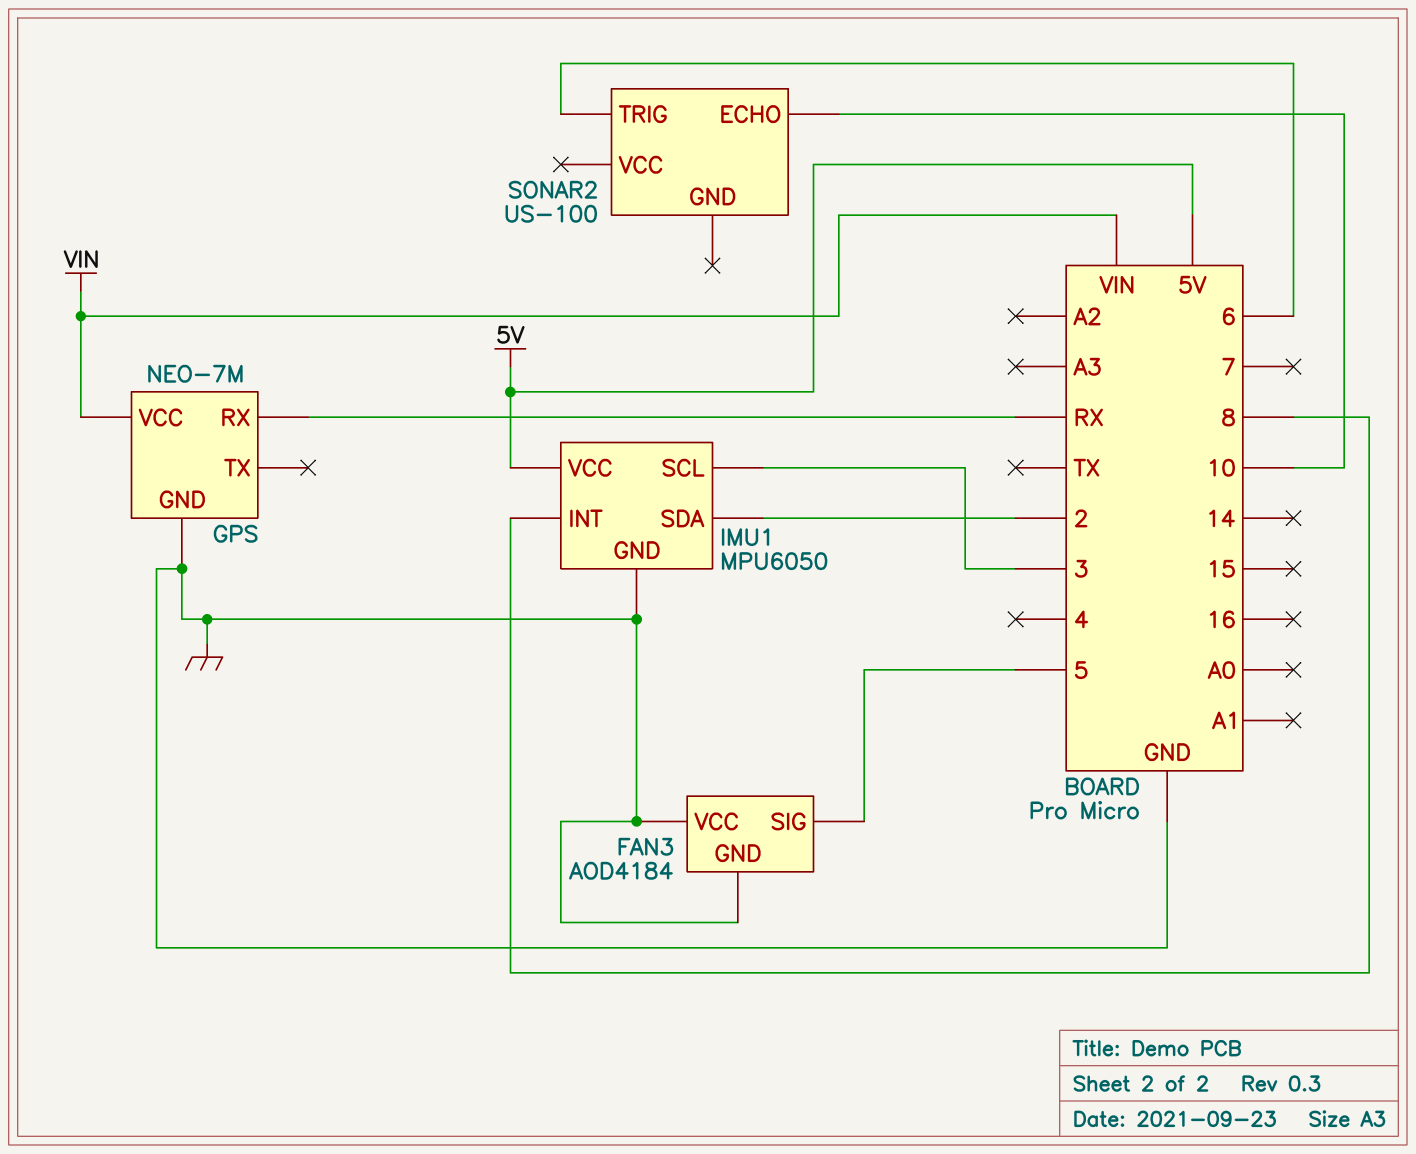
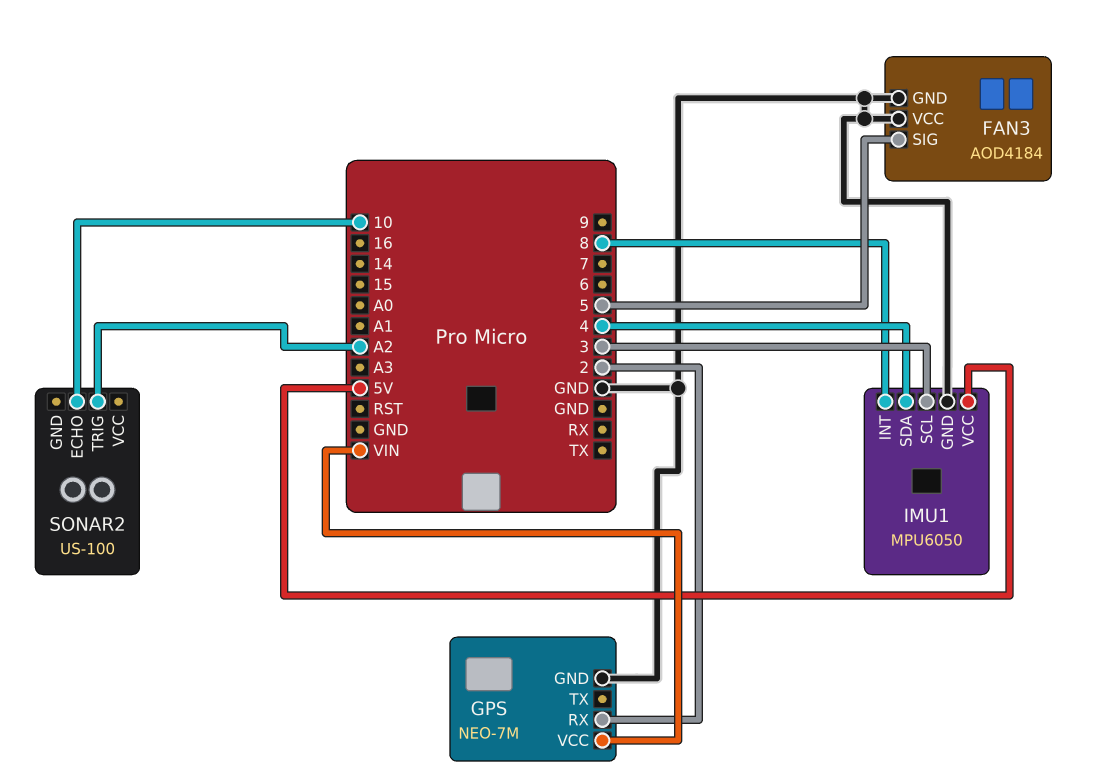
GPS pin RX: RX -> 2
IMU1 pin SDA: 2 -> 4
SONAR2 pin TRIG: 6 -> A2

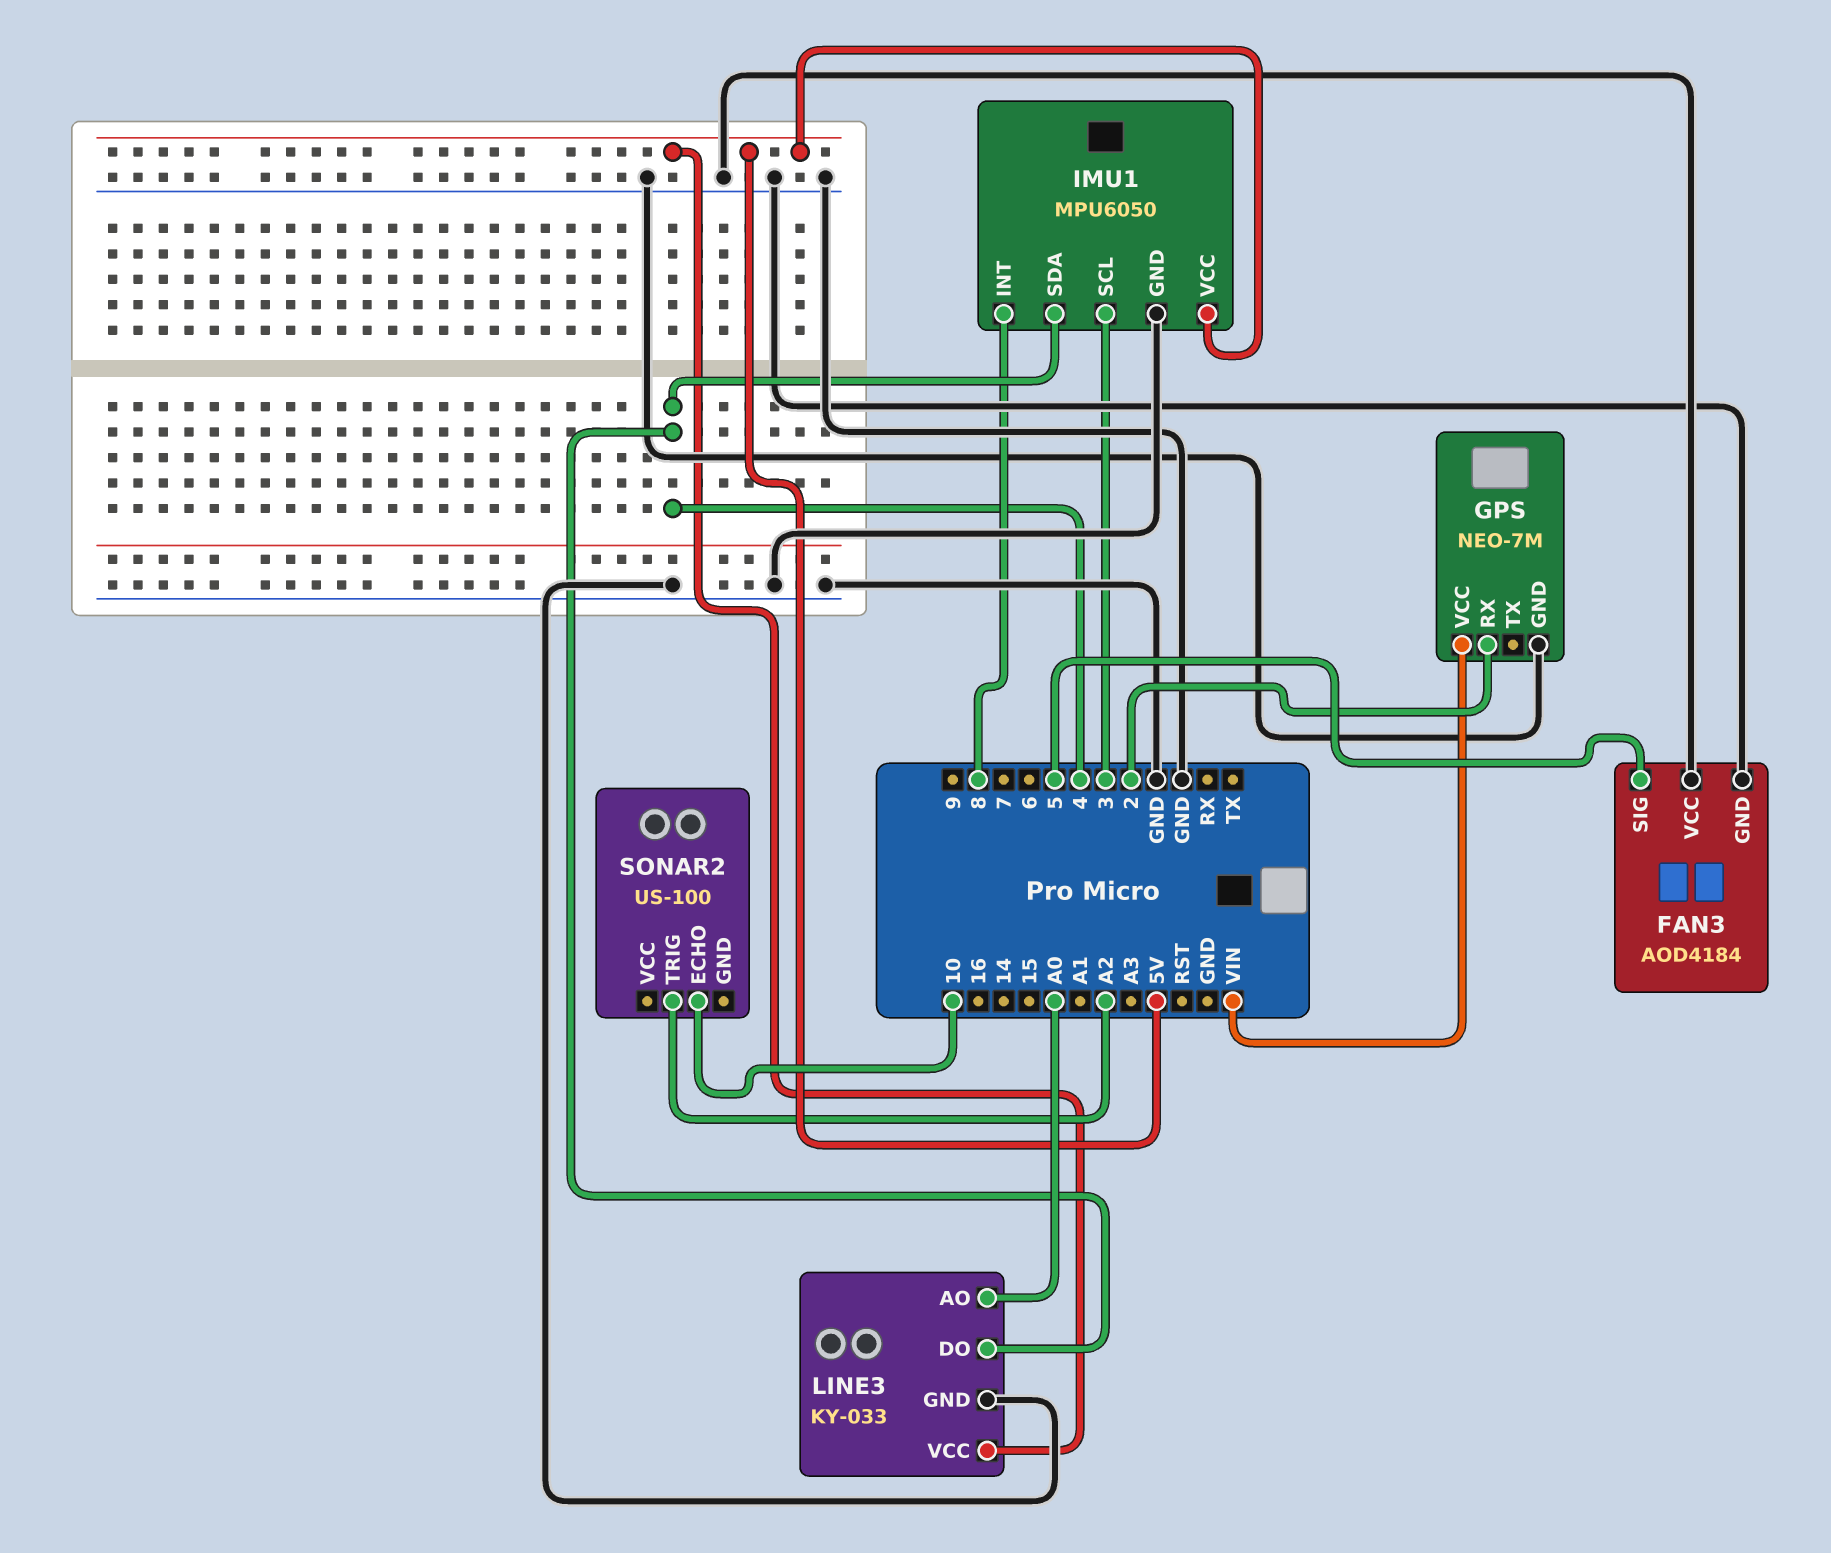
LINE3: none -> KY-033
LINE3 pin AO: none -> A0
LINE3 pin DO: none -> 4
LINE3 pin GND: none -> GND
LINE3 pin VCC: none -> 5V

